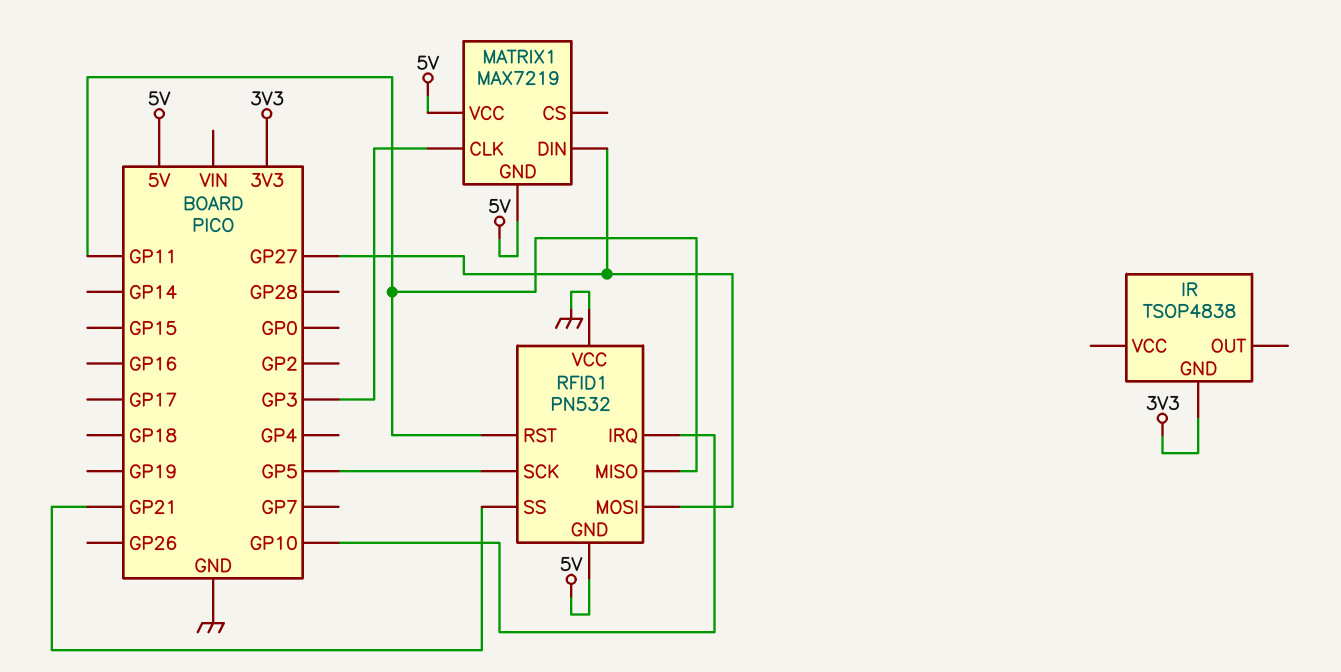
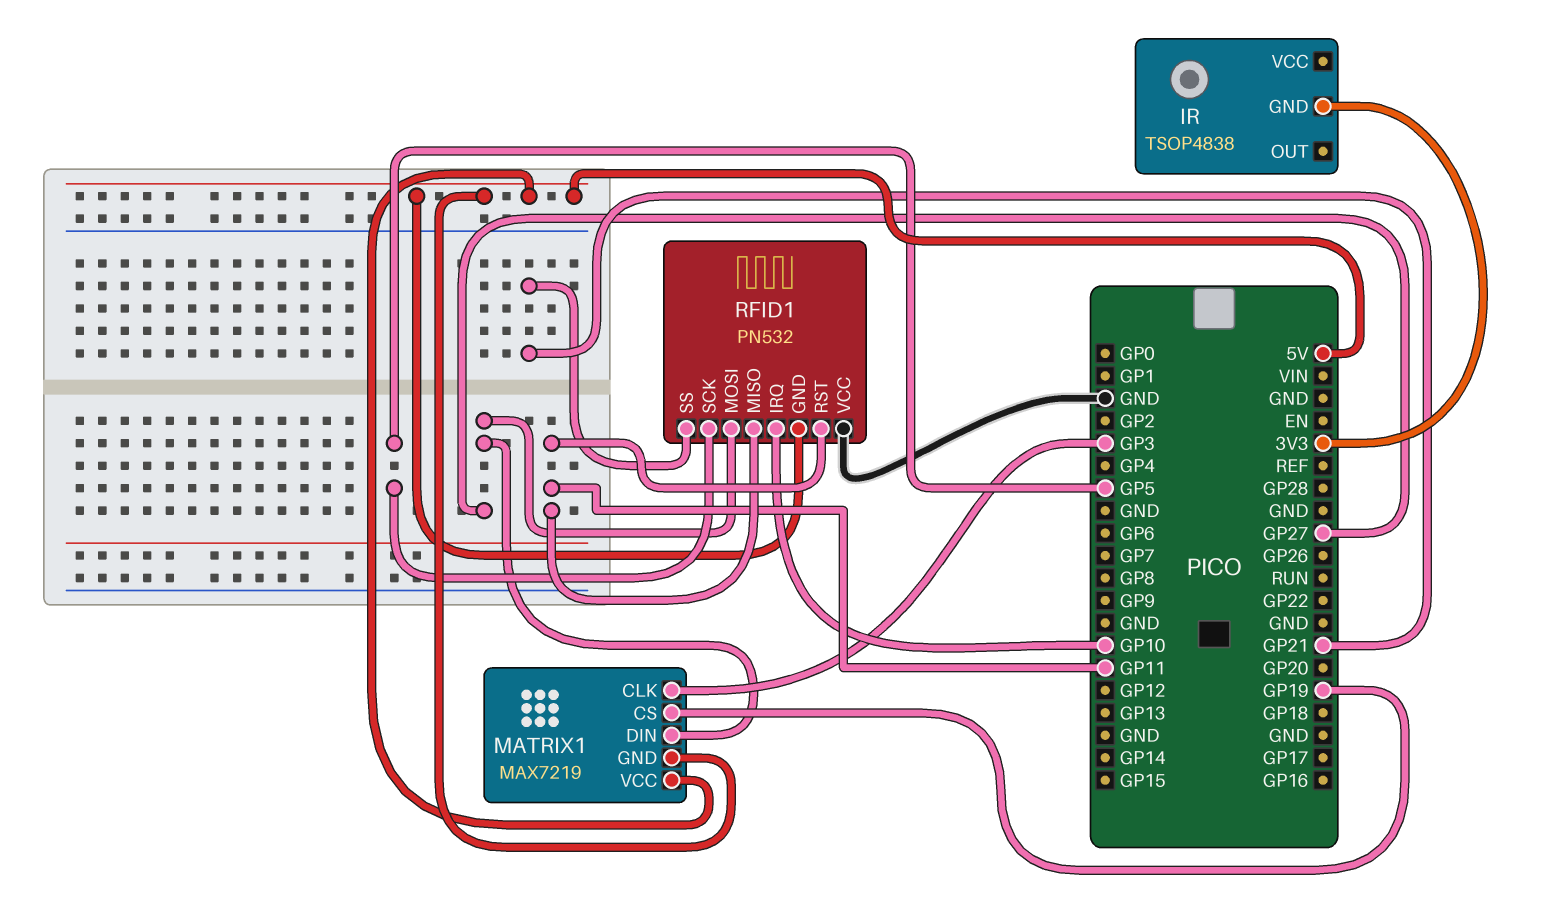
MATRIX1 pin CS: none -> GP19

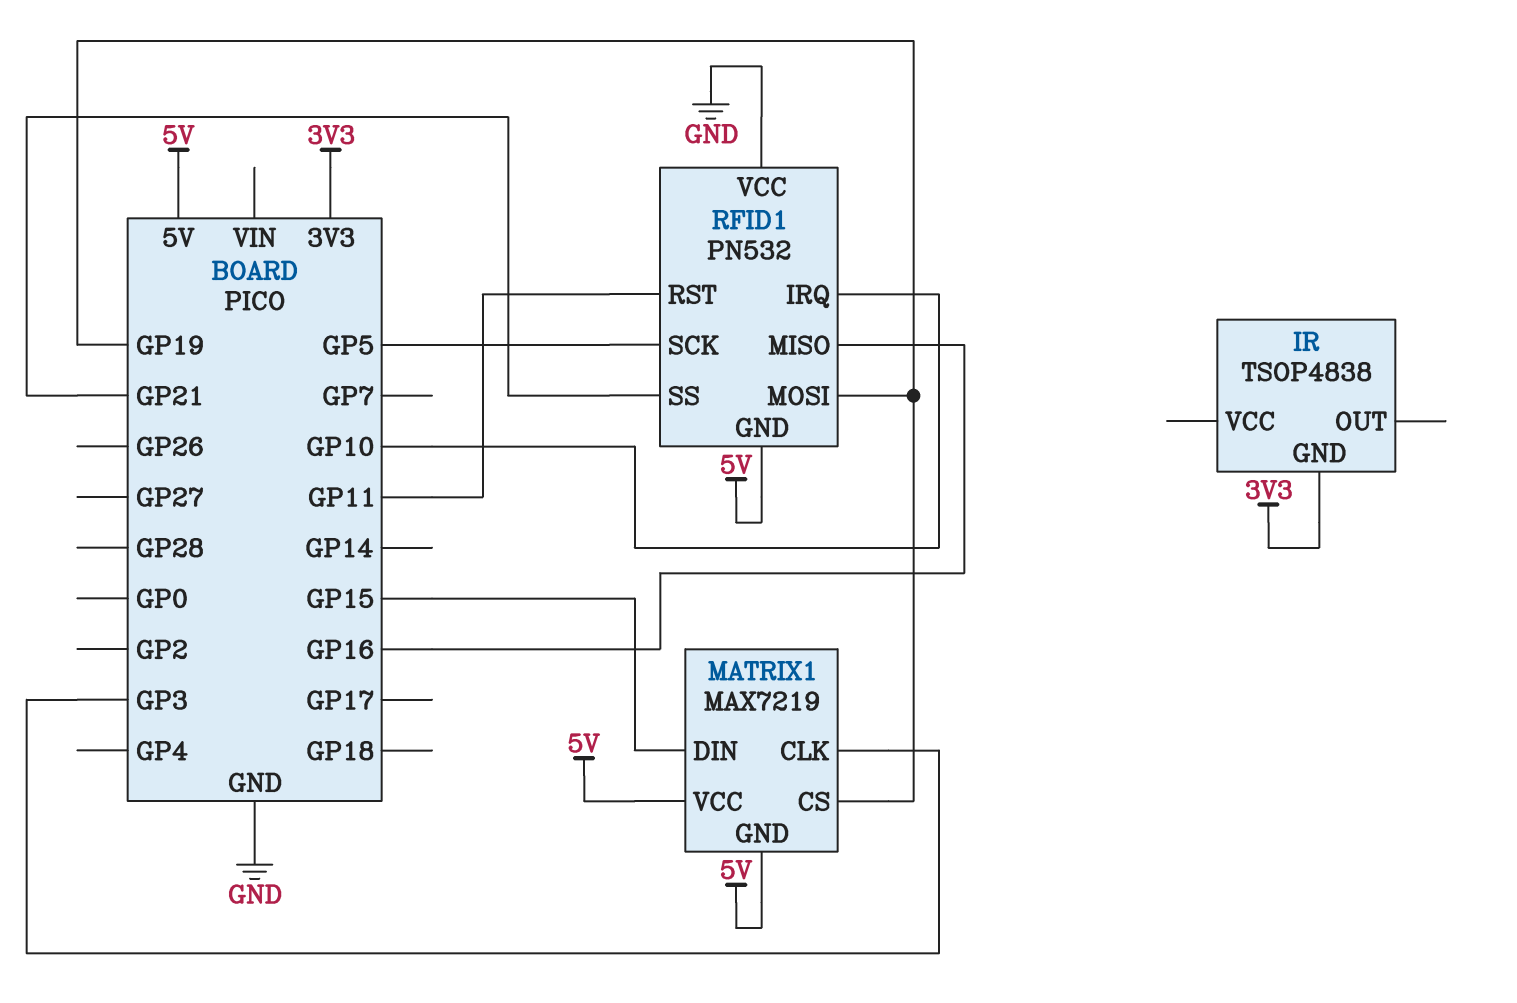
MATRIX1 pin DIN: GP27 -> GP15
RFID1 pin MISO: GP11 -> GP16
RFID1 pin MOSI: GP27 -> GP19

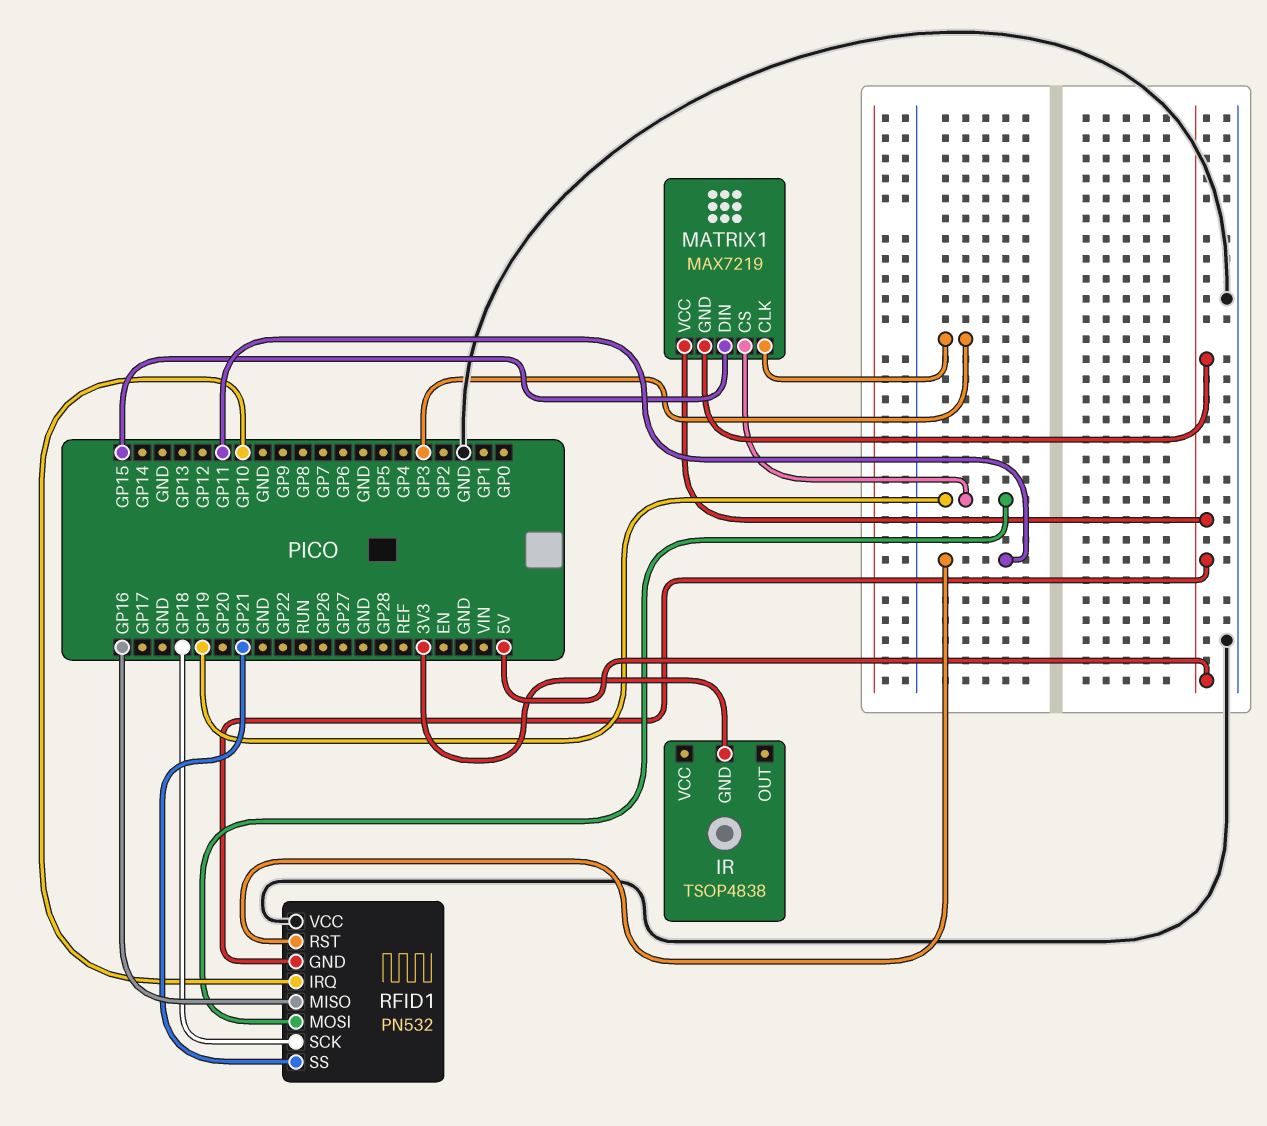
RFID1 pin SCK: GP5 -> GP18

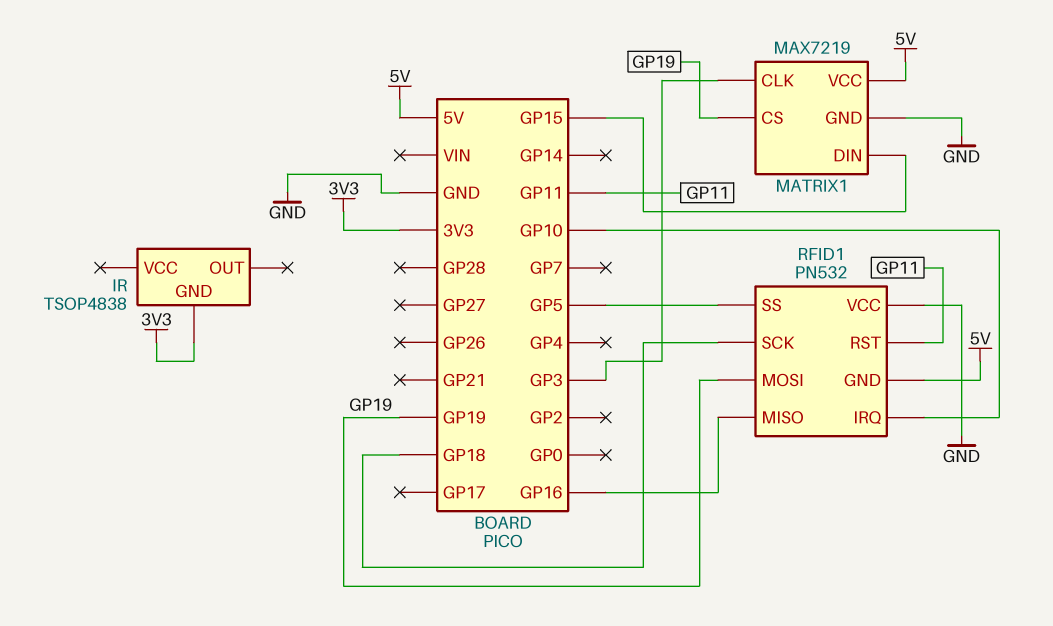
MATRIX1 pin GND: 5V -> GND
RFID1 pin SS: GP21 -> GP5

